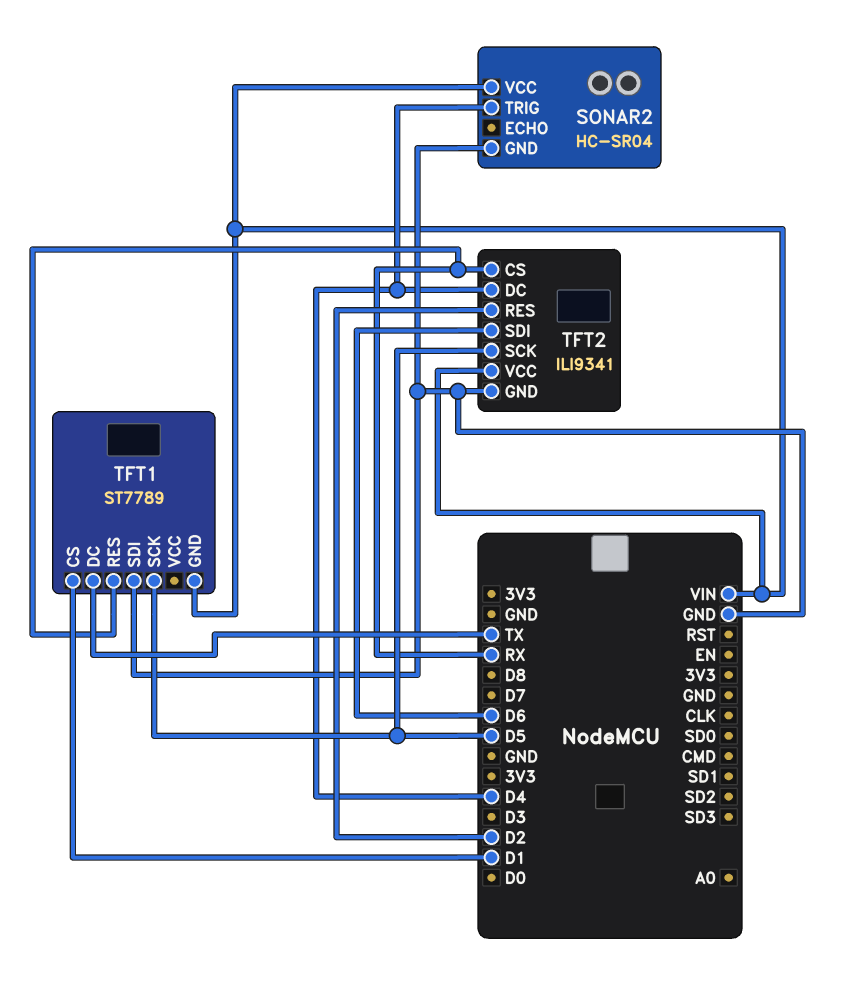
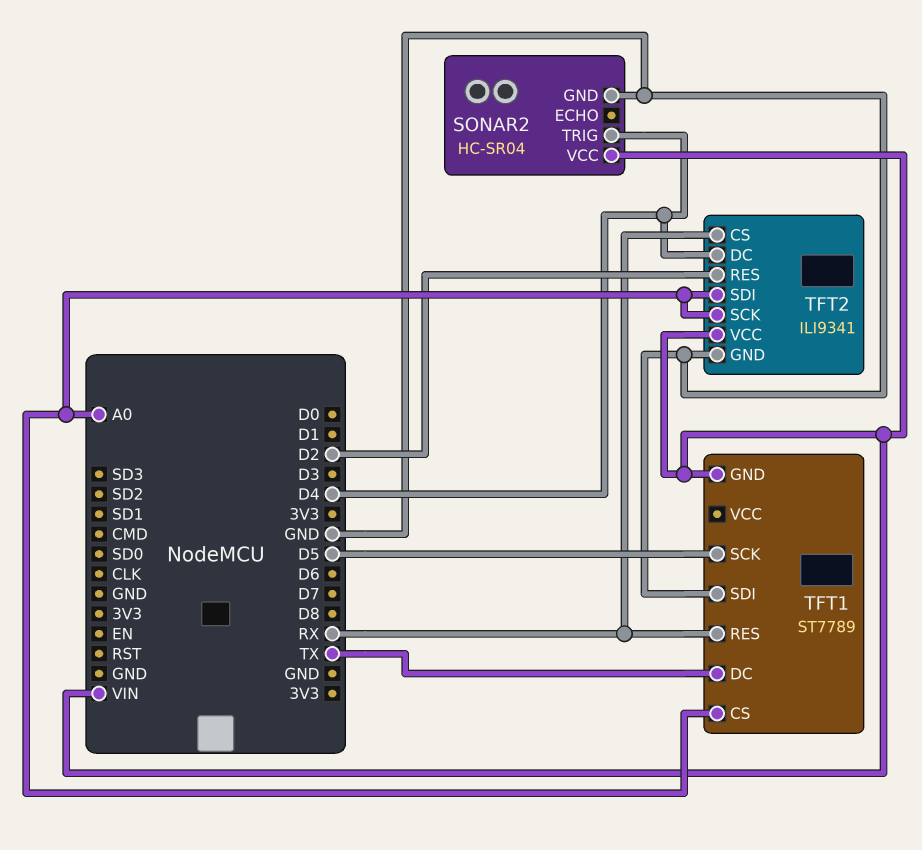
TFT1 pin CS: D1 -> A0
TFT2 pin SCK: D5 -> A0
TFT2 pin SDI: D6 -> A0

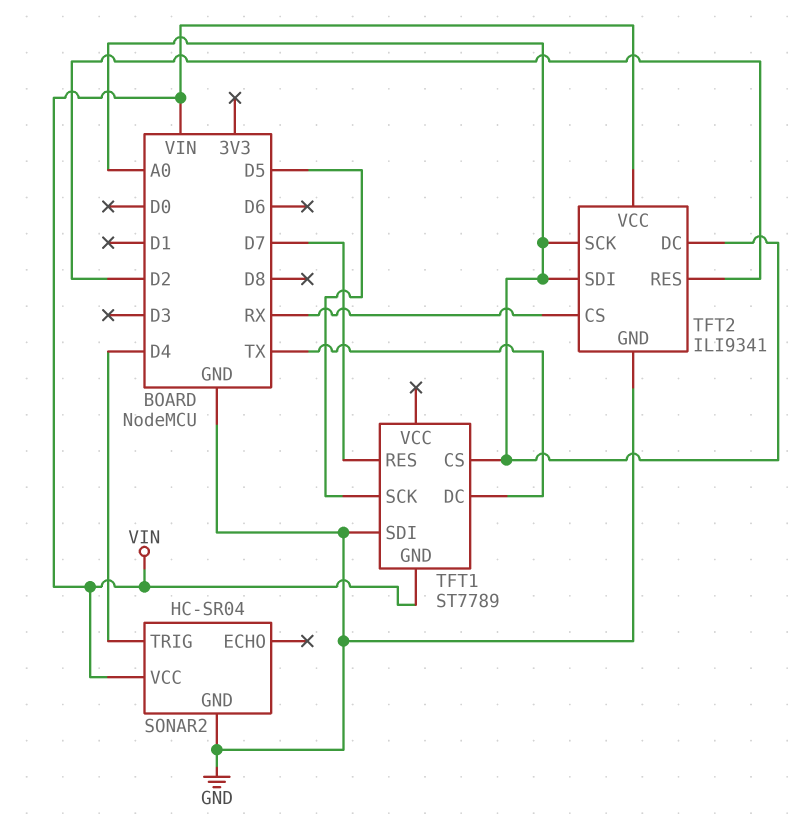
TFT1 pin RES: RX -> D7
TFT2 pin DC: D4 -> A0

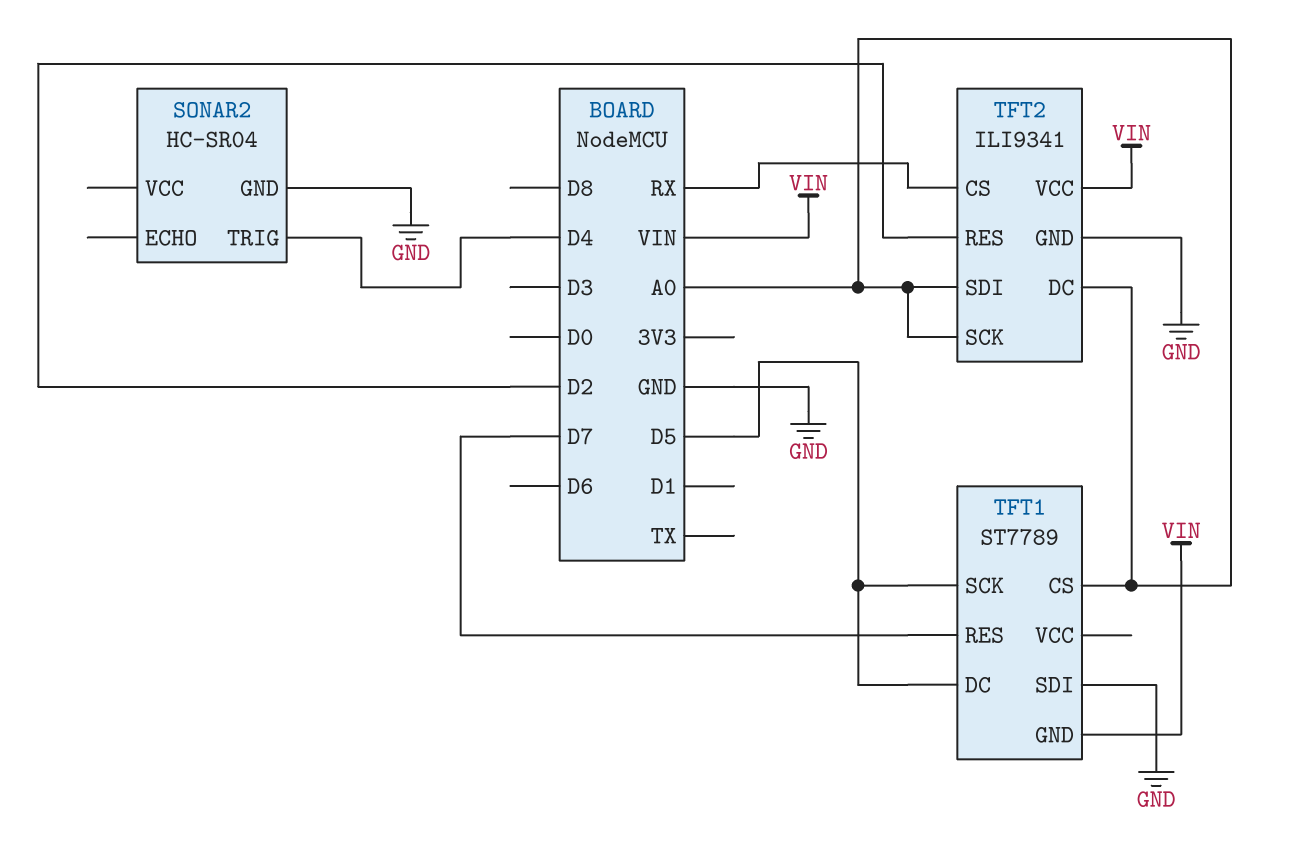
SONAR2 pin VCC: VIN -> none
TFT1 pin DC: TX -> D5

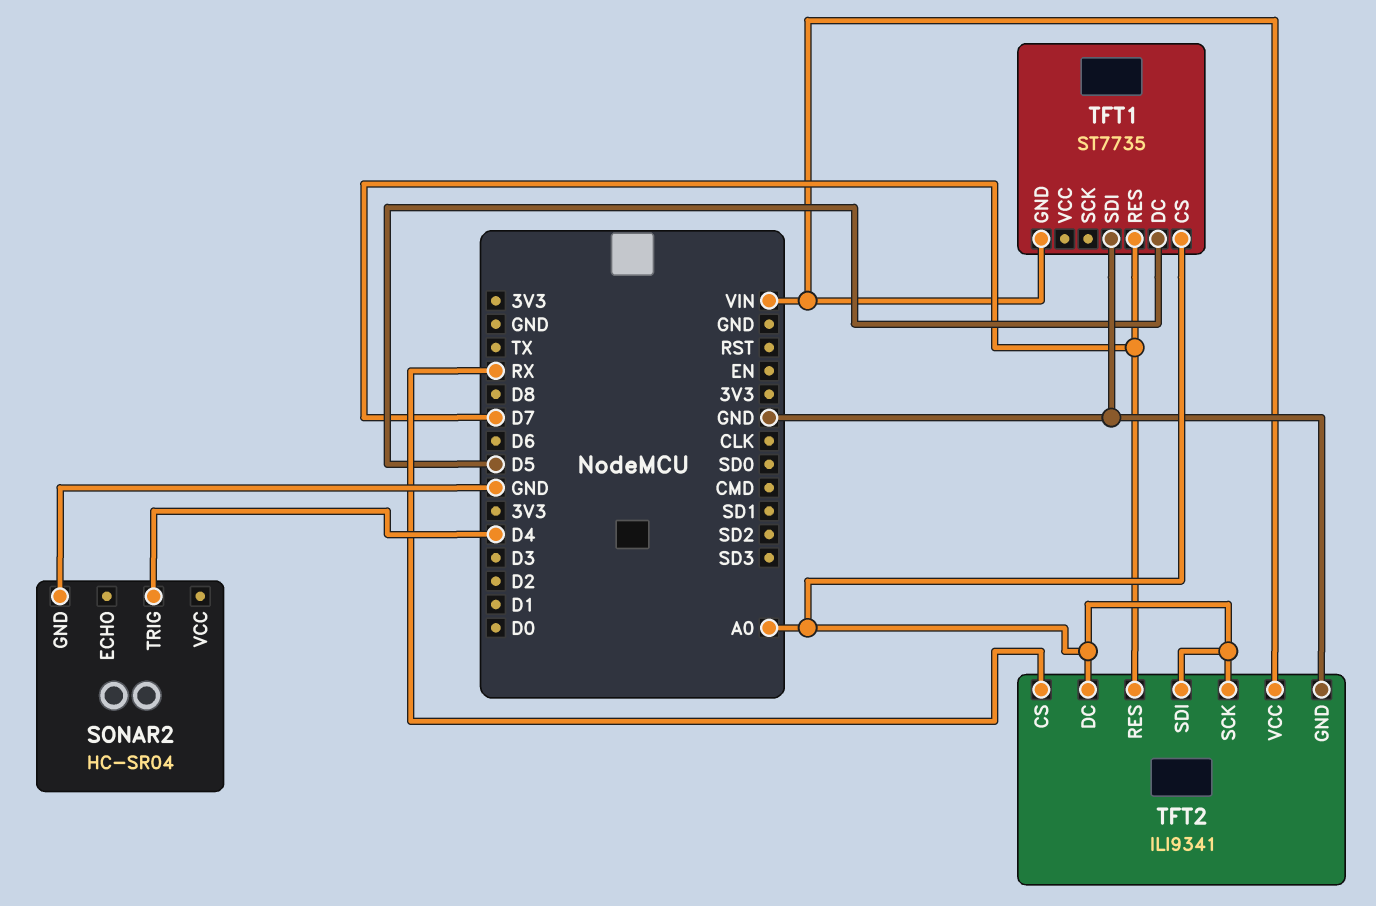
TFT1: ST7789 -> ST7735
TFT1 pin SCK: D5 -> none
TFT2 pin RES: D2 -> D7

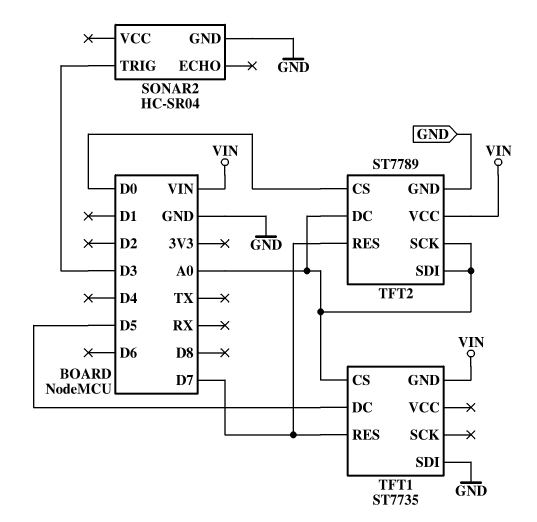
SONAR2 pin TRIG: D4 -> D3
TFT2: ILI9341 -> ST7789
TFT2 pin CS: RX -> D0

